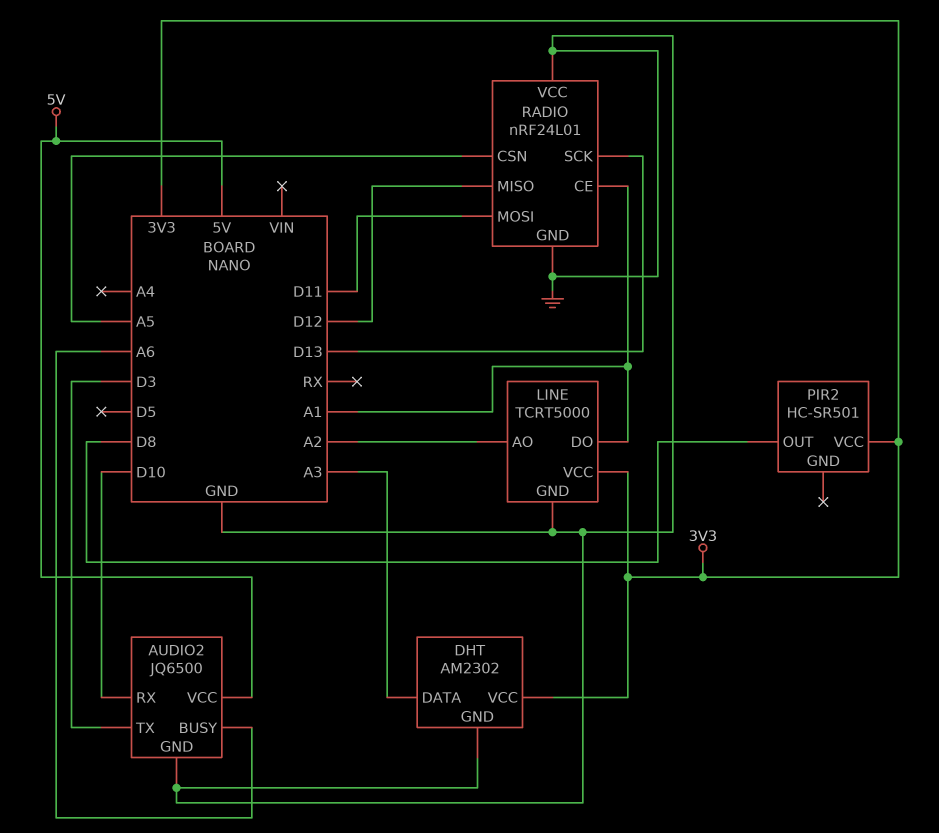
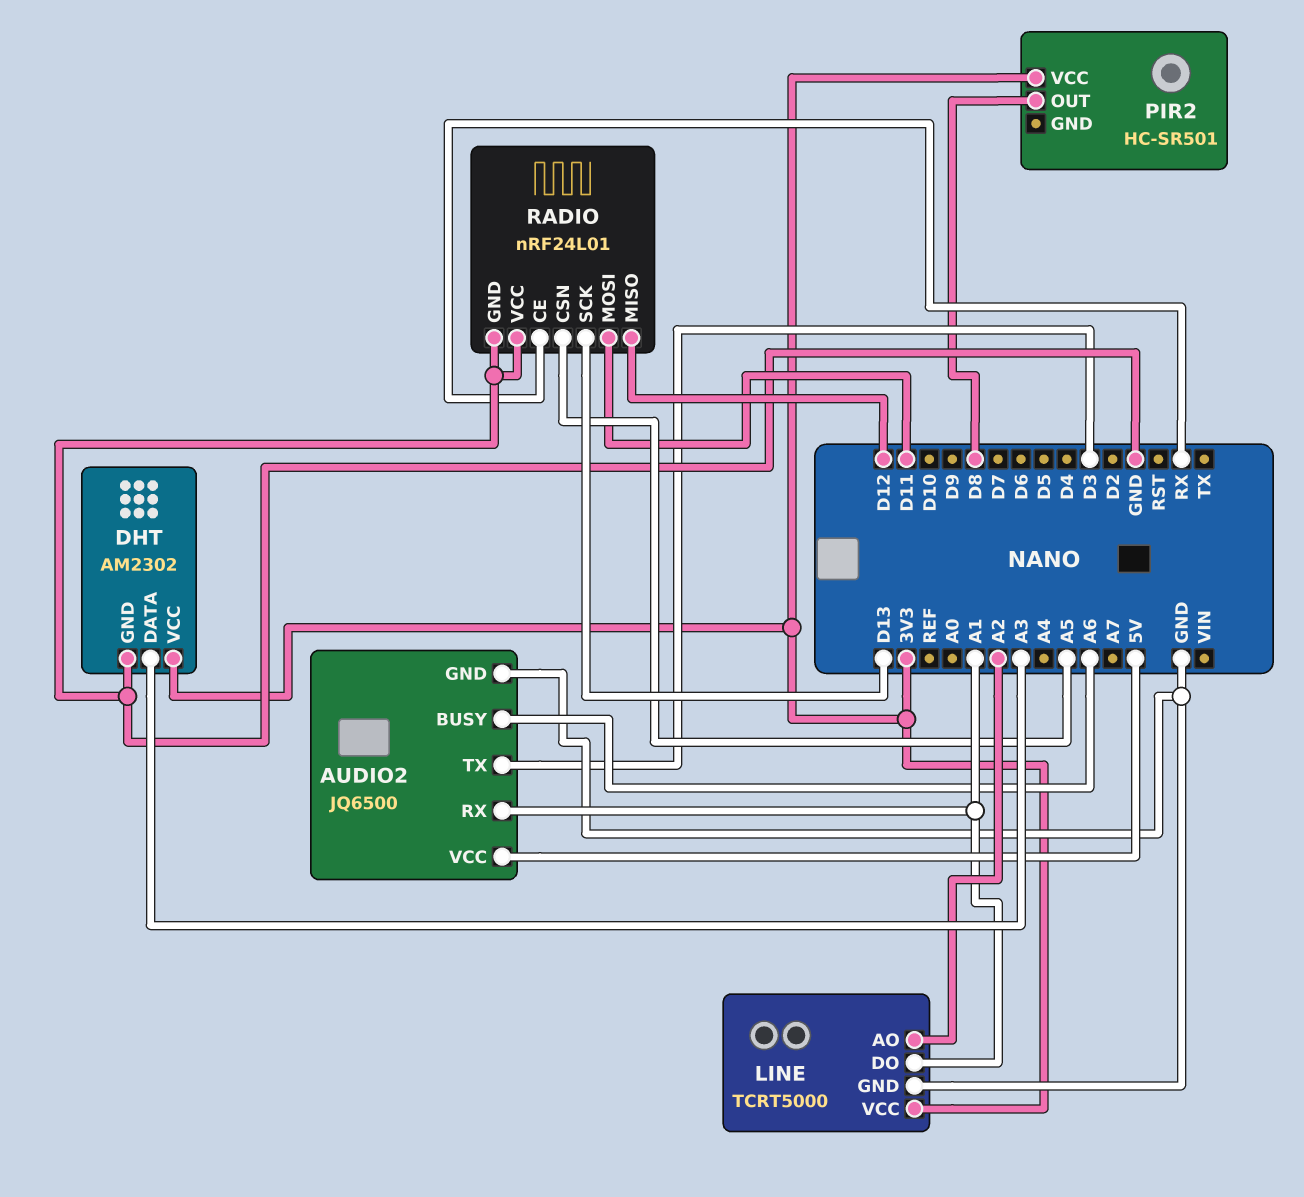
AUDIO2 pin RX: D10 -> A1
RADIO pin CE: A1 -> RX

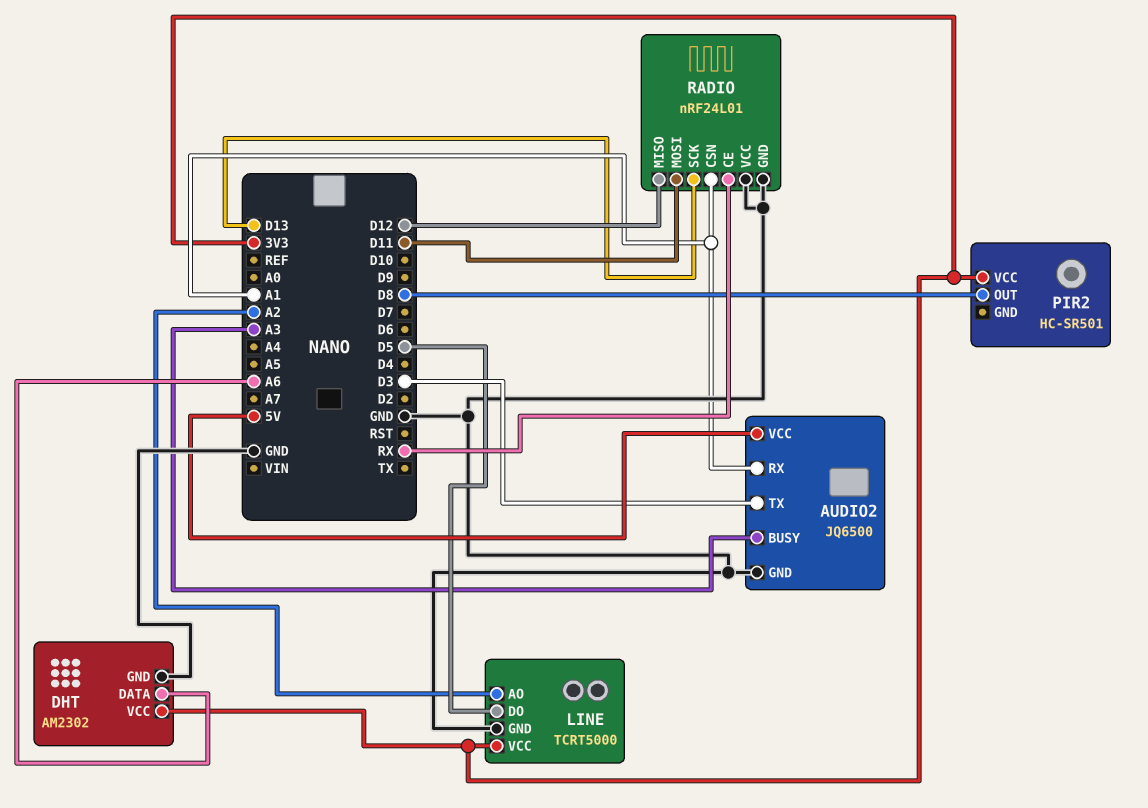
AUDIO2 pin BUSY: A6 -> A3
DHT pin DATA: A3 -> A6
LINE pin DO: A1 -> D5
RADIO pin CSN: A5 -> A1

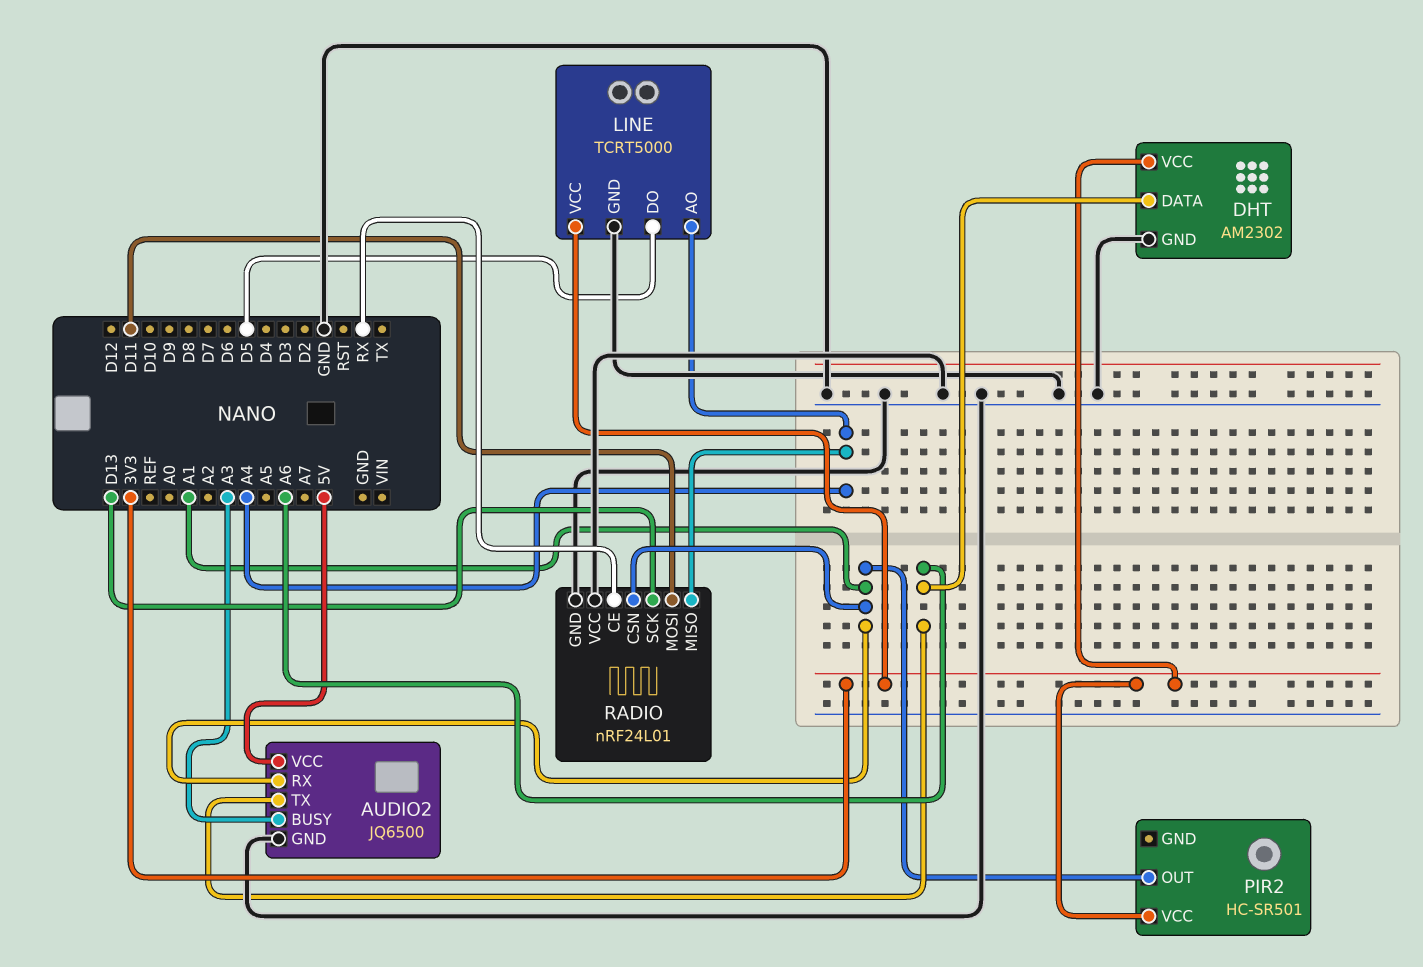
AUDIO2 pin TX: D3 -> A6
LINE pin AO: A2 -> A4
PIR2 pin OUT: D8 -> A1
RADIO pin MISO: D12 -> A4

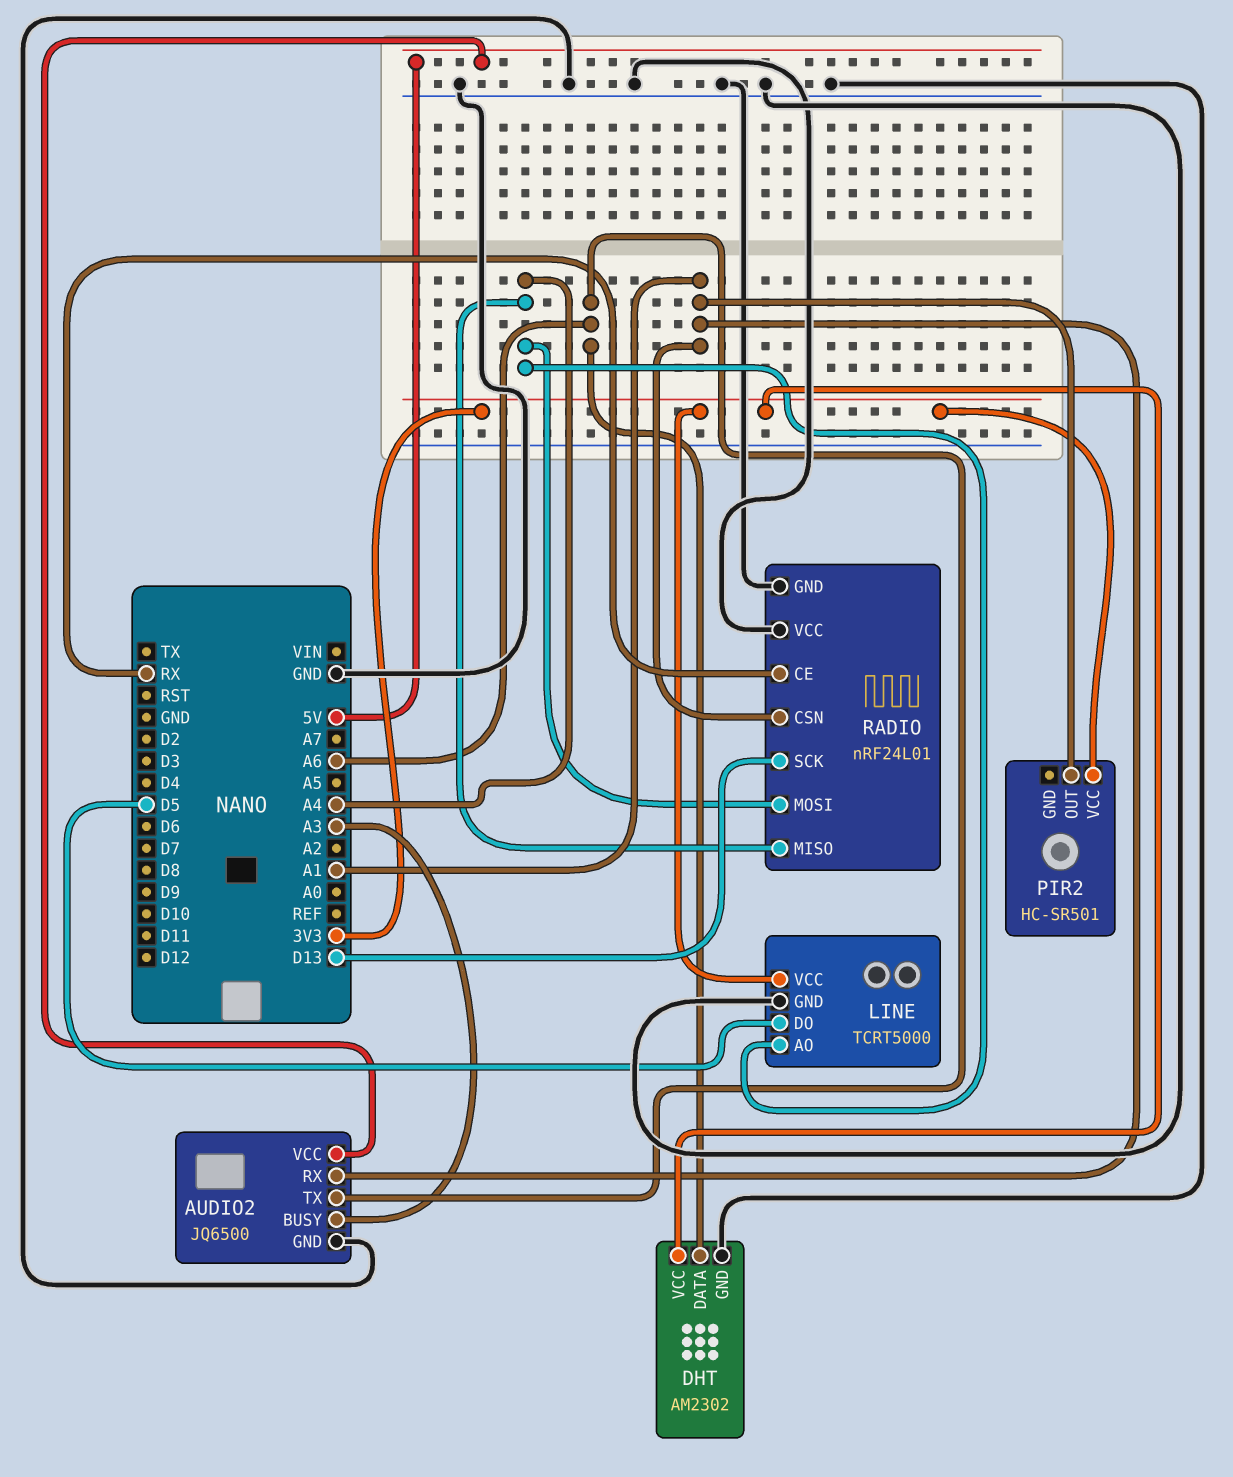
RADIO pin MOSI: D11 -> A4

